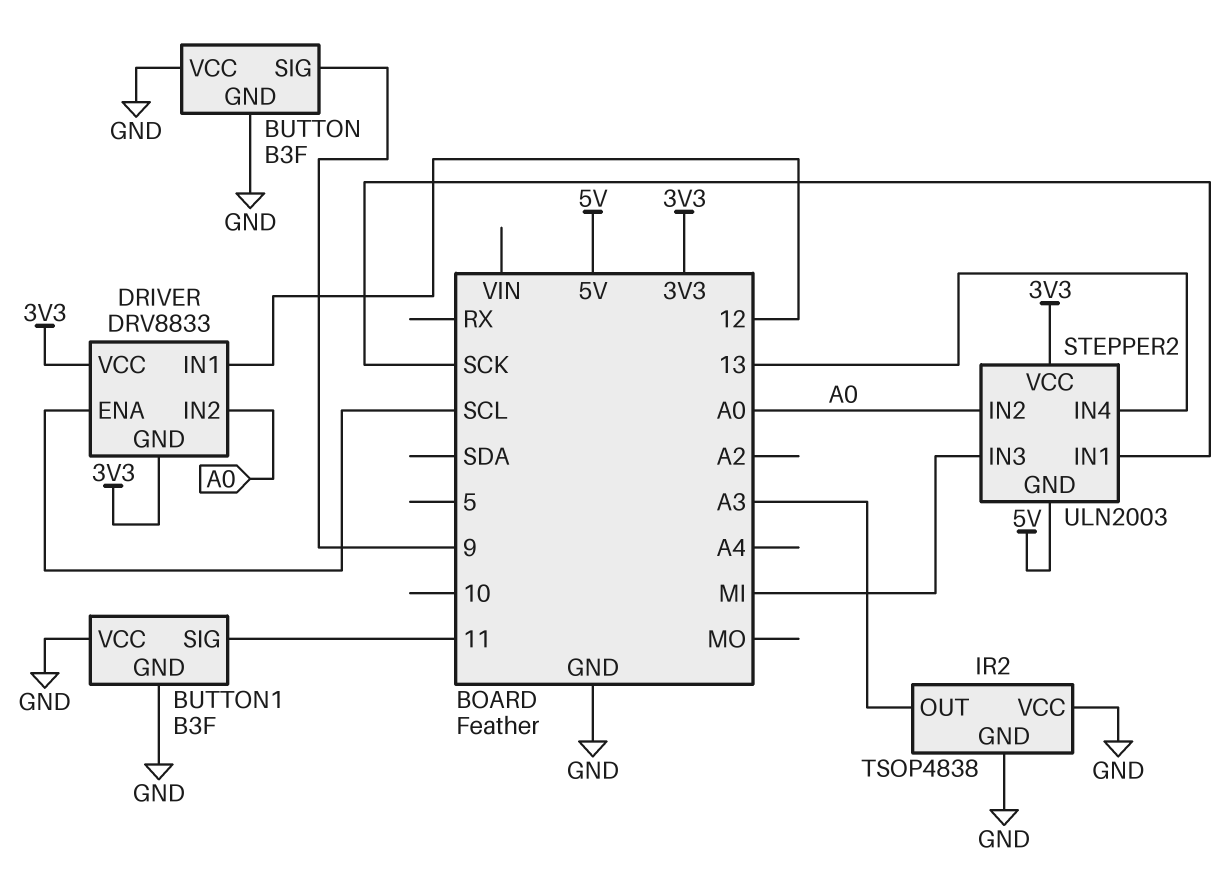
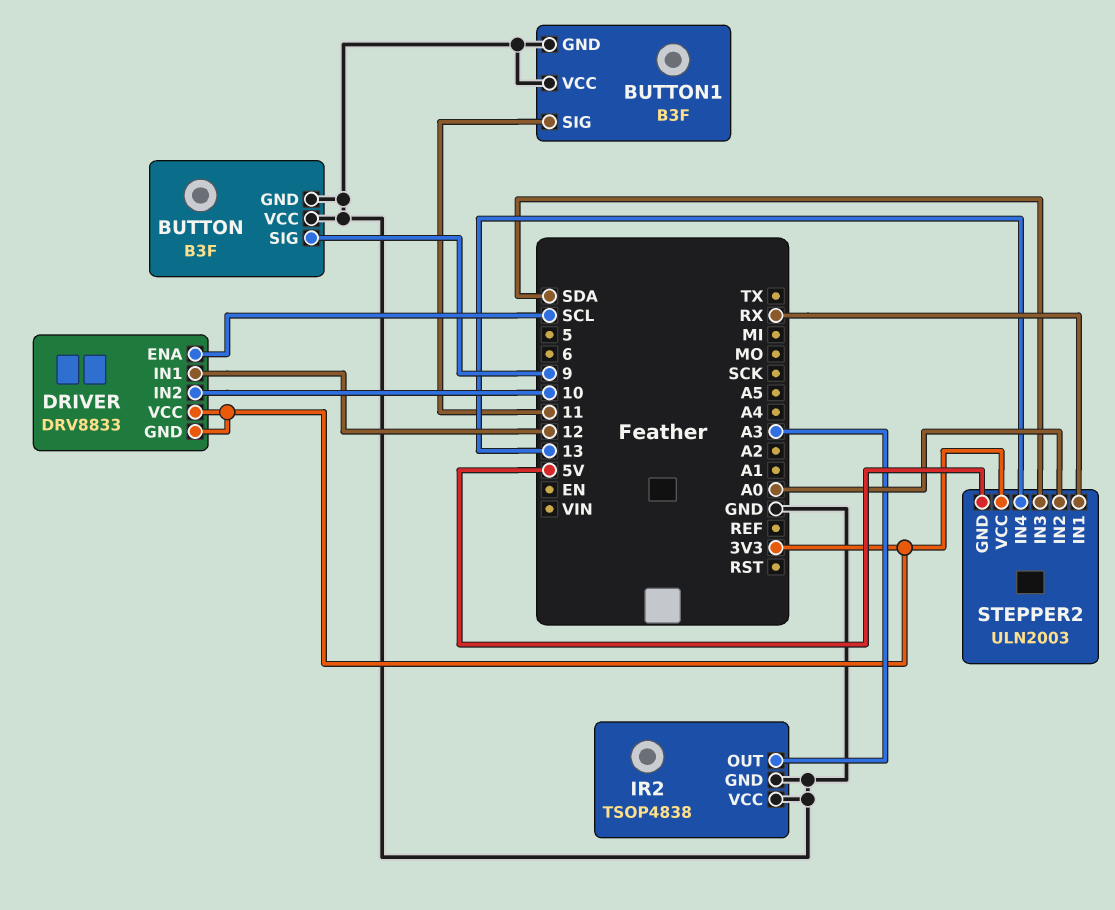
DRIVER pin IN2: A0 -> 10
STEPPER2 pin IN1: SCK -> RX
STEPPER2 pin IN3: MI -> SDA

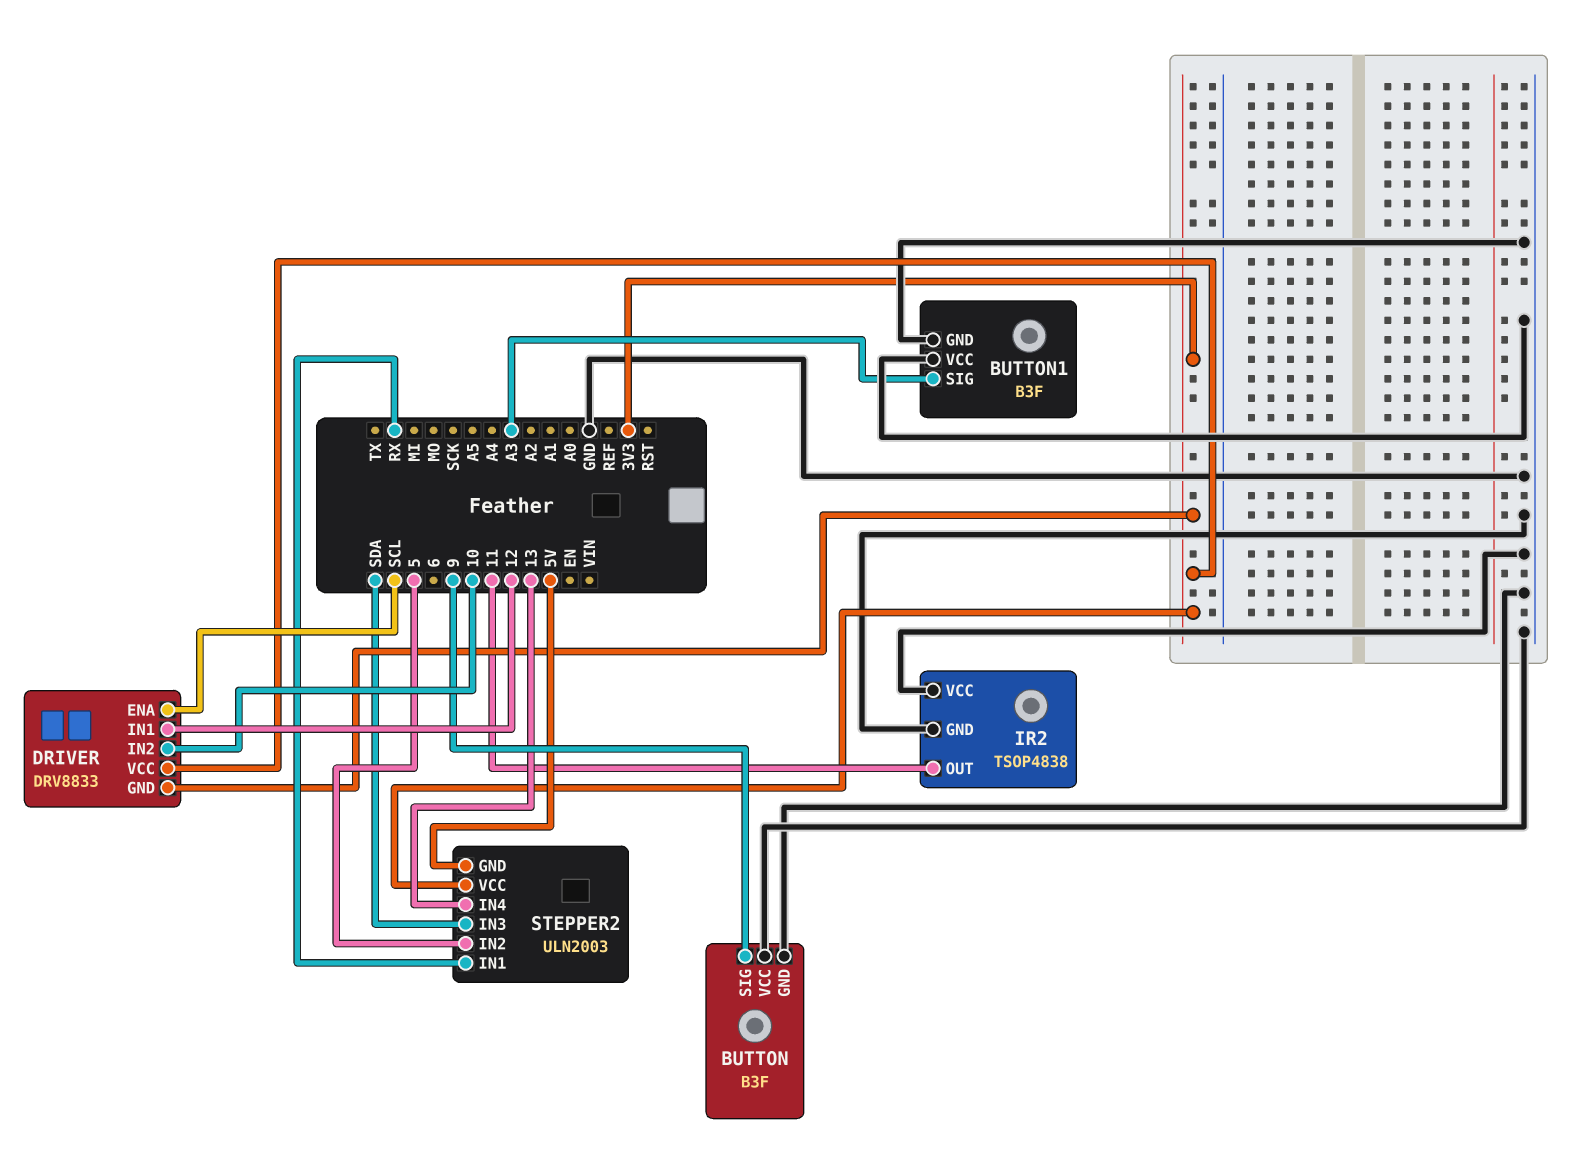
BUTTON1 pin SIG: 11 -> A3
IR2 pin OUT: A3 -> 11
STEPPER2 pin IN2: A0 -> 5

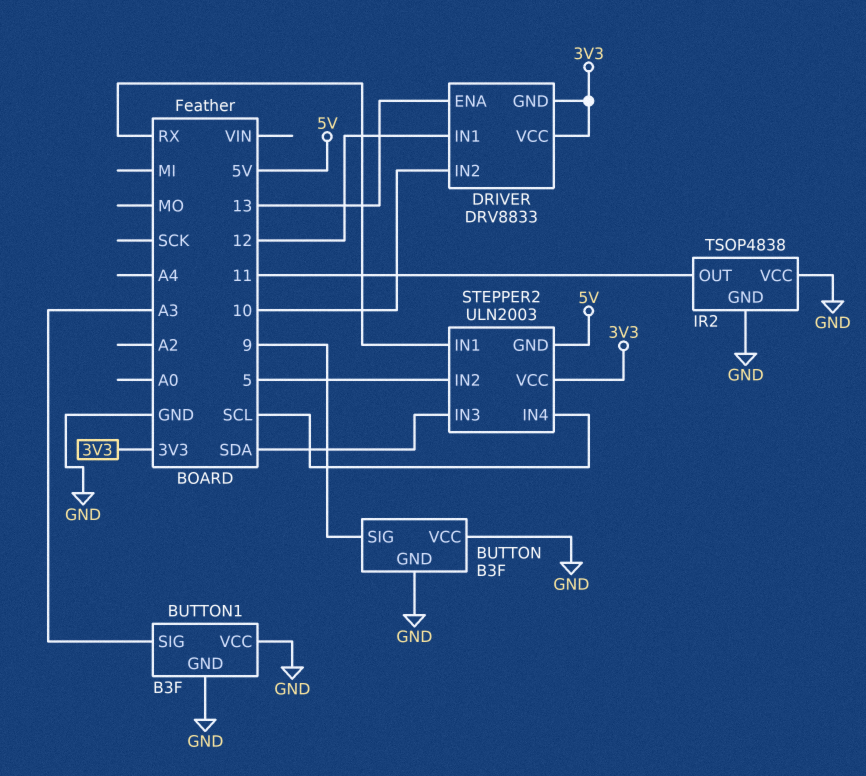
DRIVER pin ENA: SCL -> 13
STEPPER2 pin IN4: 13 -> SCL

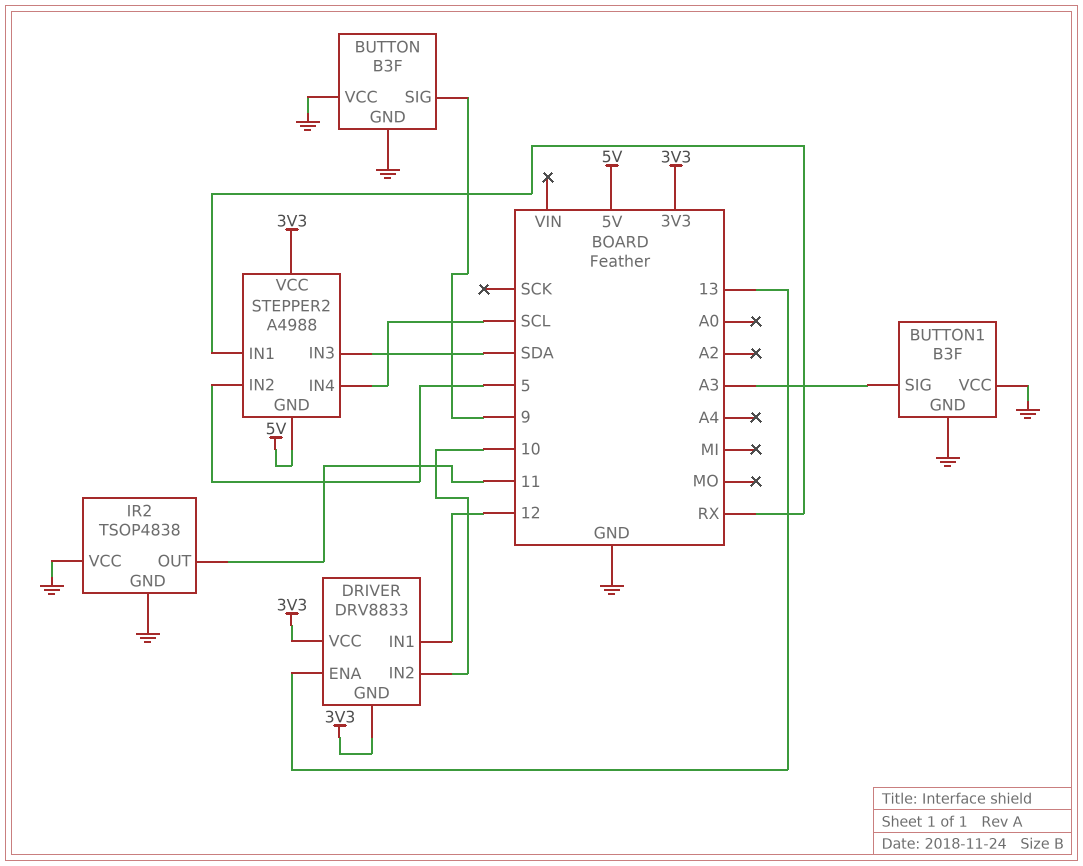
STEPPER2: ULN2003 -> A4988

